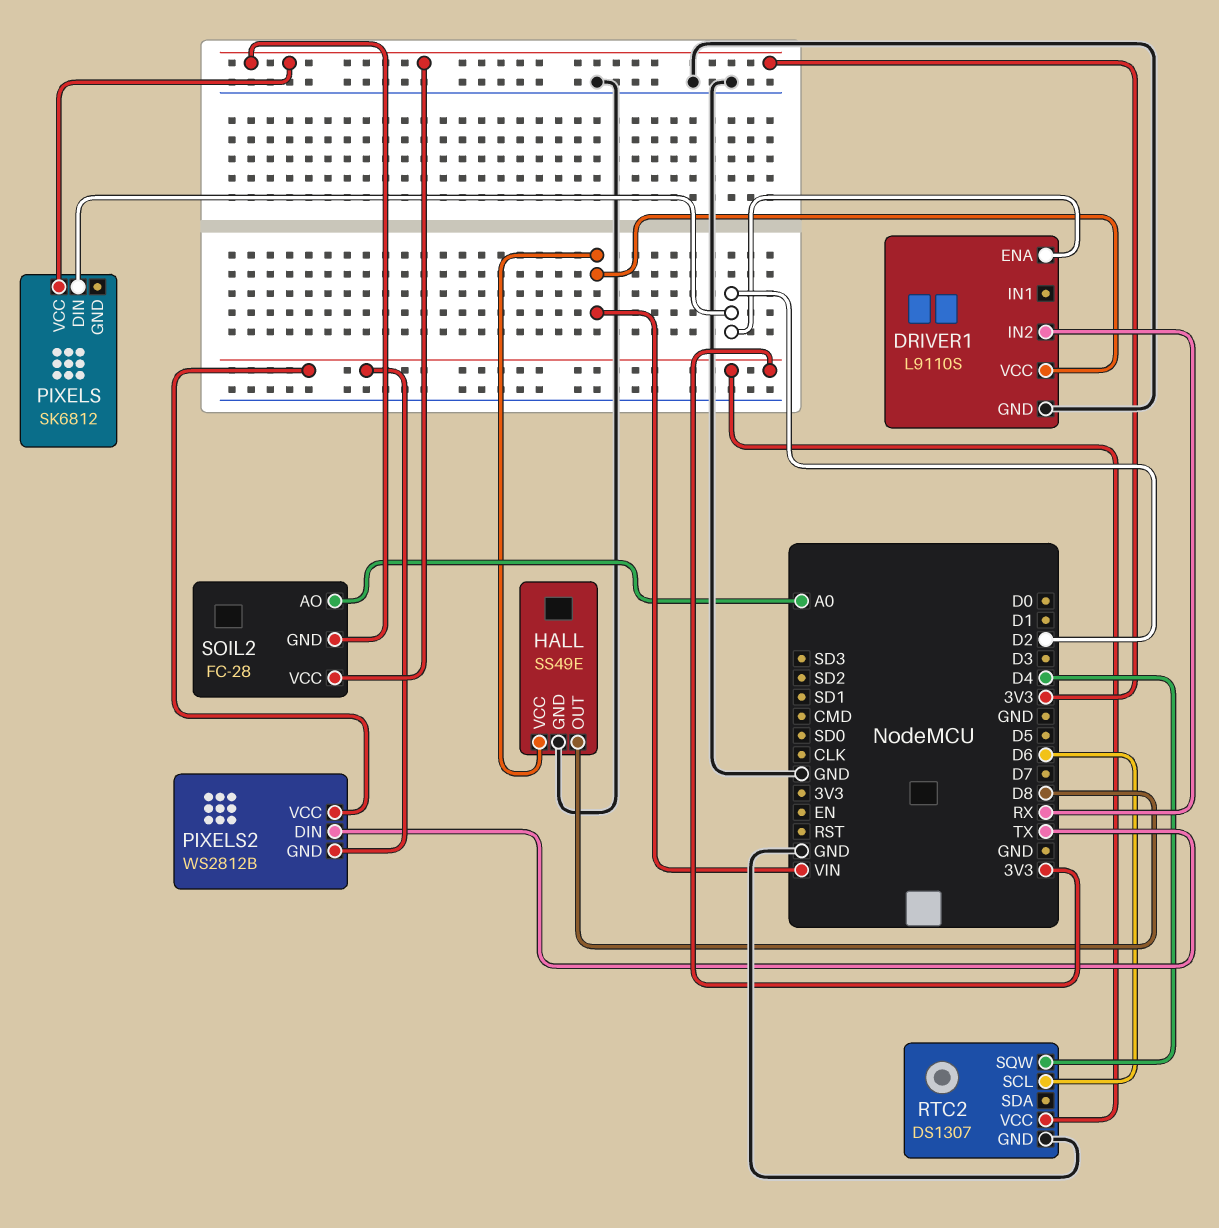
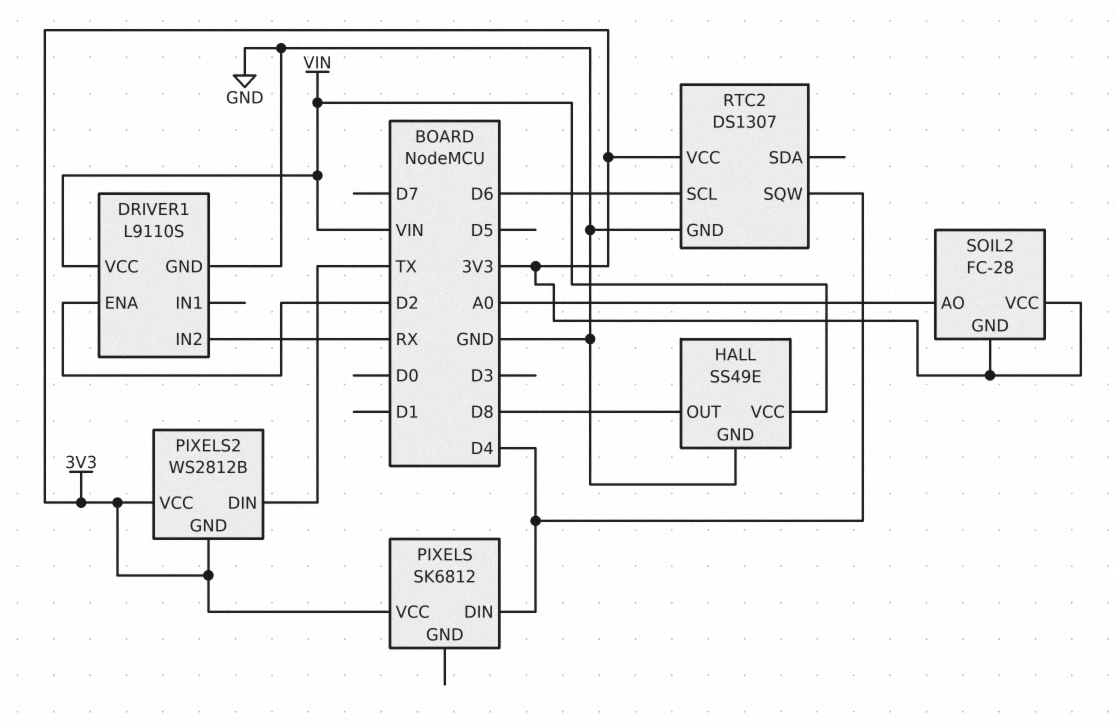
PIXELS pin DIN: D2 -> D4

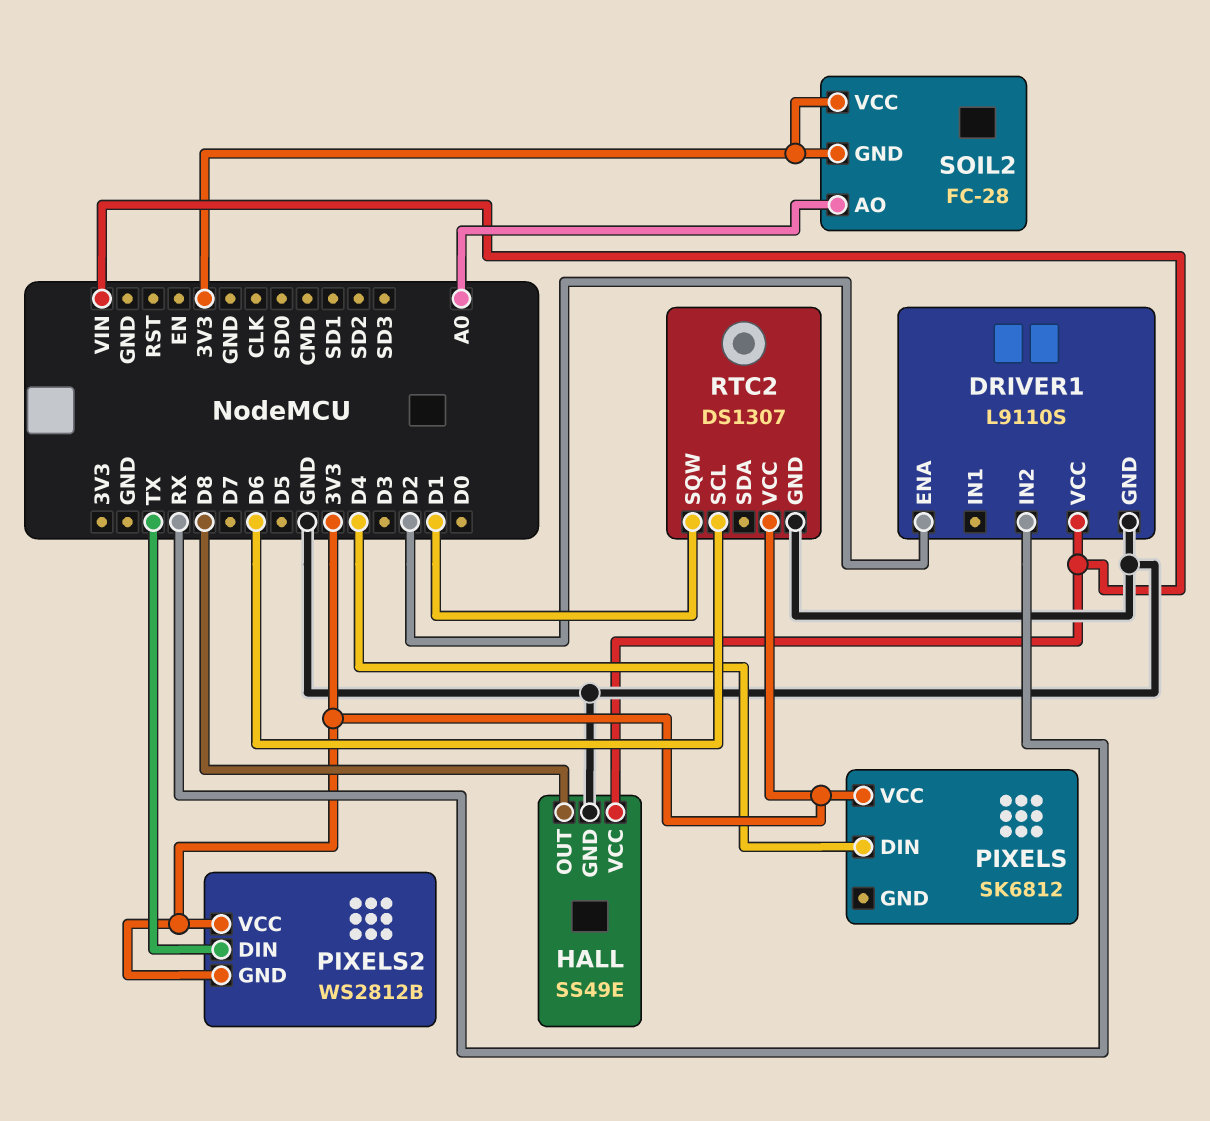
RTC2 pin SQW: D4 -> D1

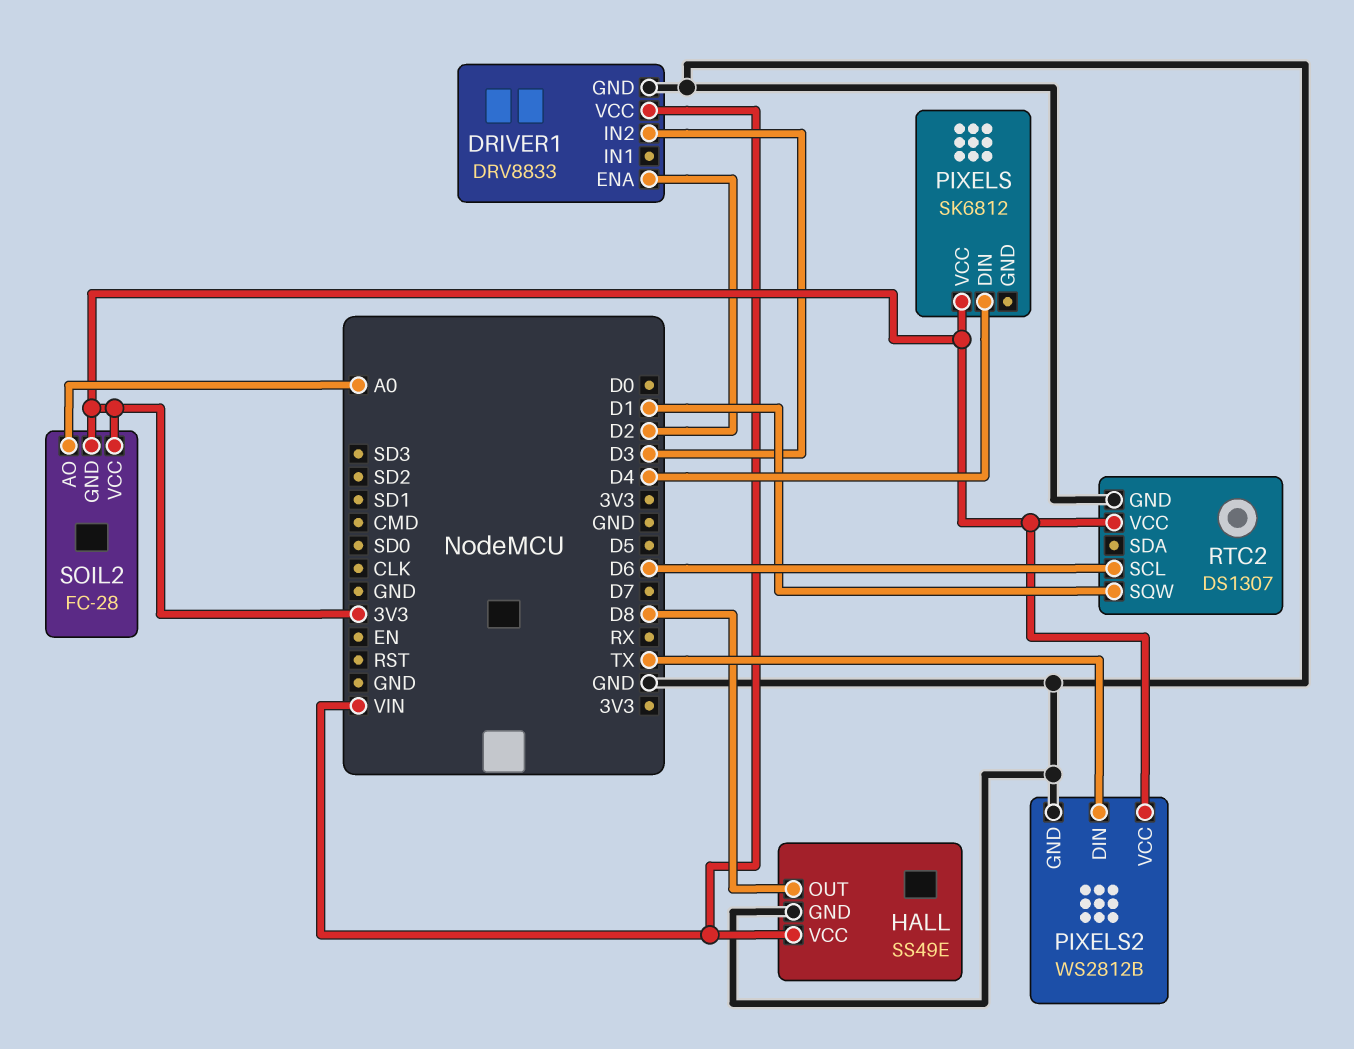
DRIVER1: L9110S -> DRV8833
DRIVER1 pin IN2: RX -> D3
PIXELS2 pin GND: 3V3 -> GND

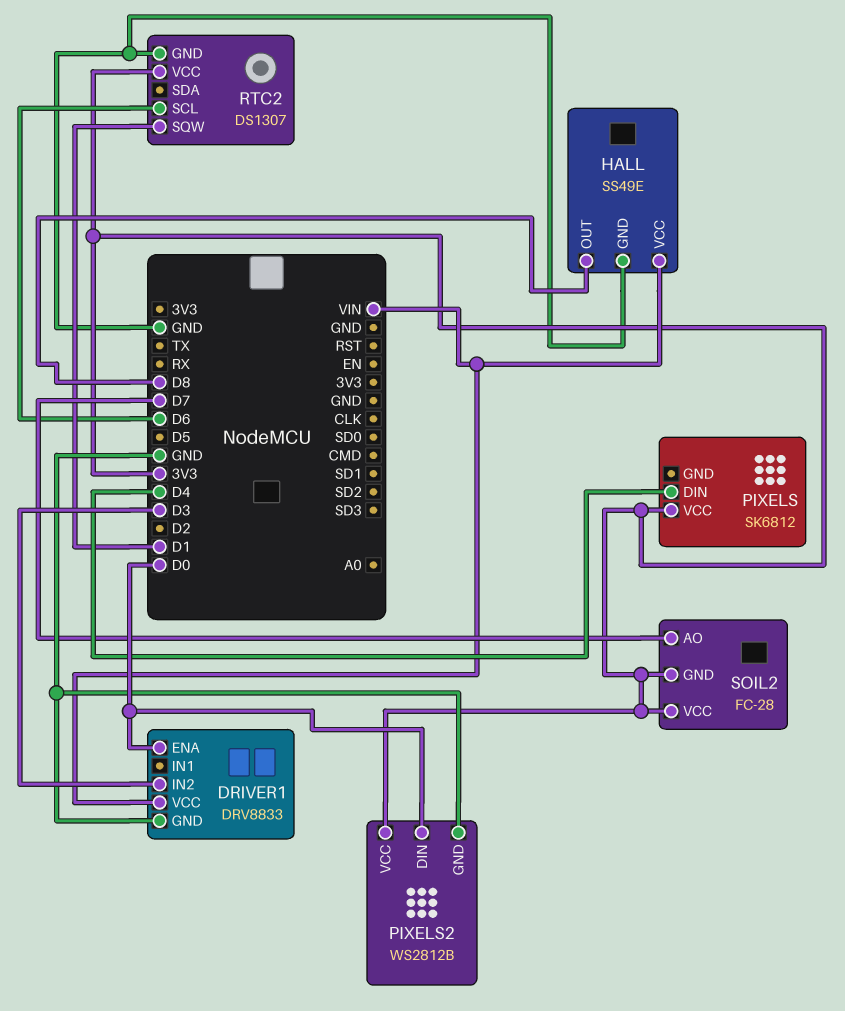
DRIVER1 pin ENA: D2 -> D0
PIXELS2 pin DIN: TX -> D0
SOIL2 pin AO: A0 -> D7

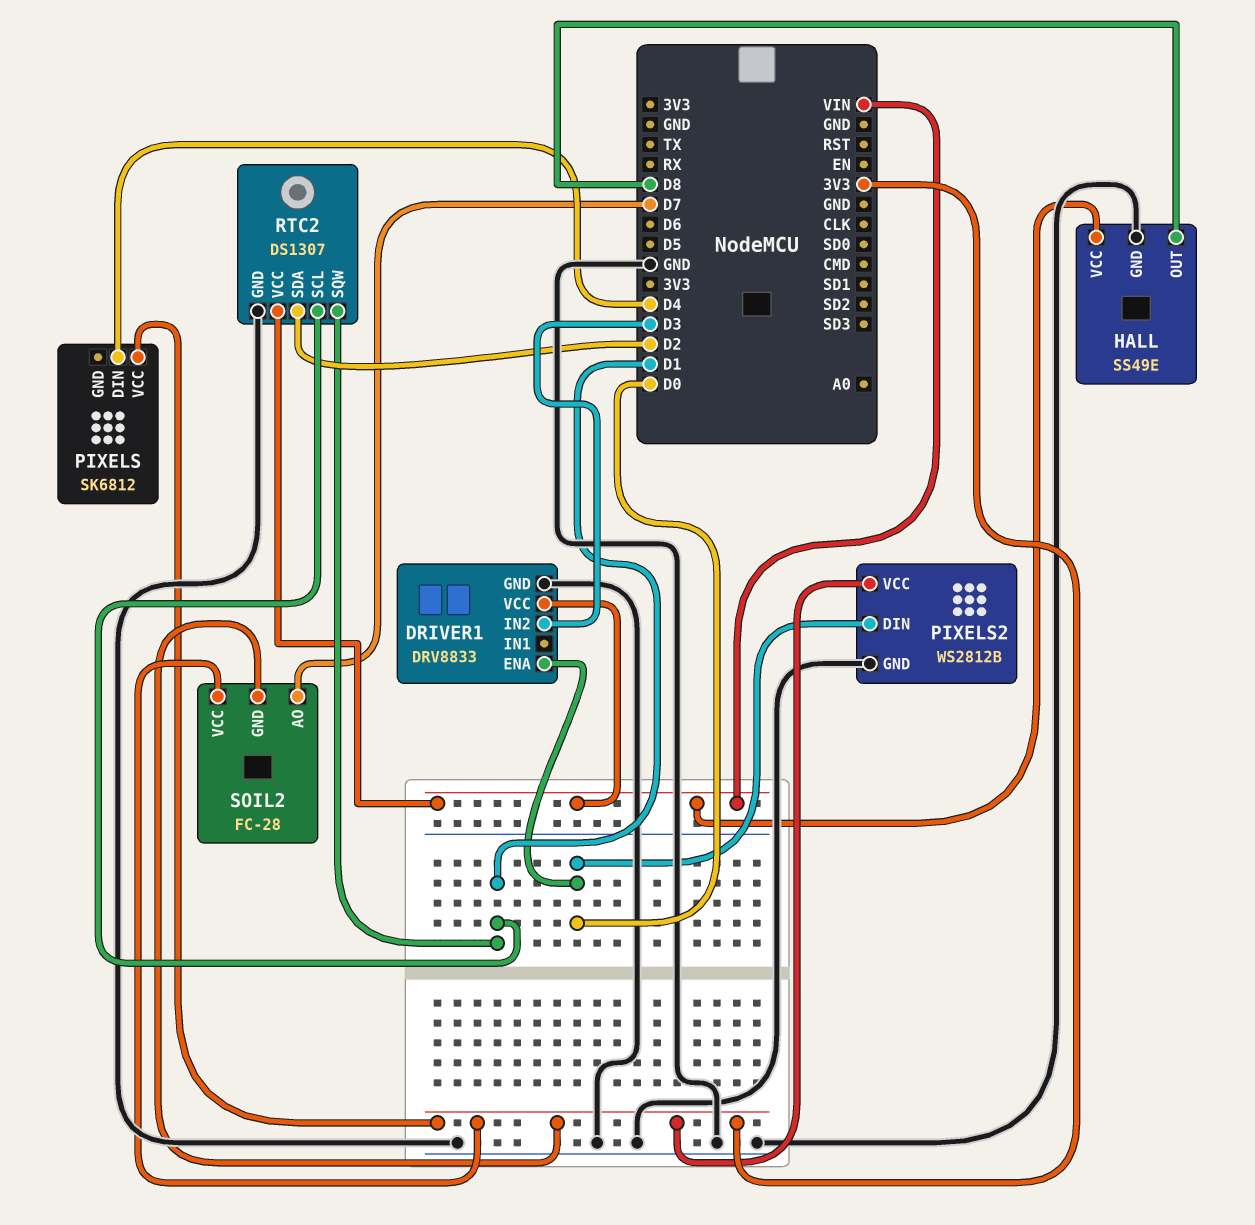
RTC2 pin SCL: D6 -> D1
RTC2 pin SDA: none -> D2
RTC2 pin VCC: 3V3 -> VIN

